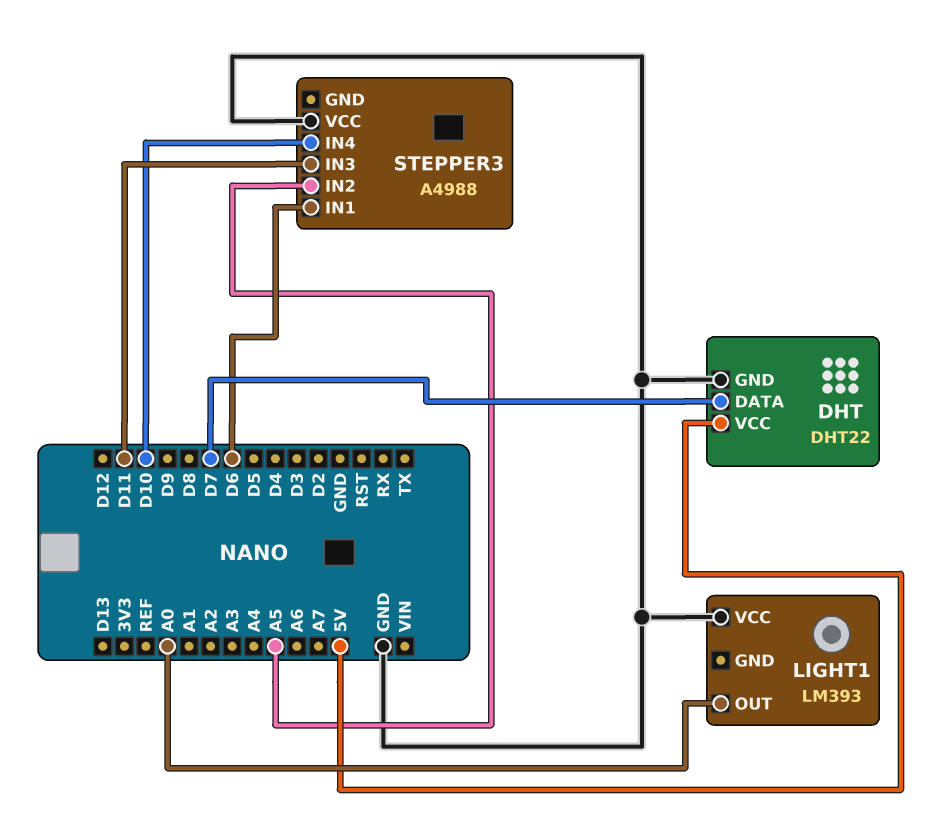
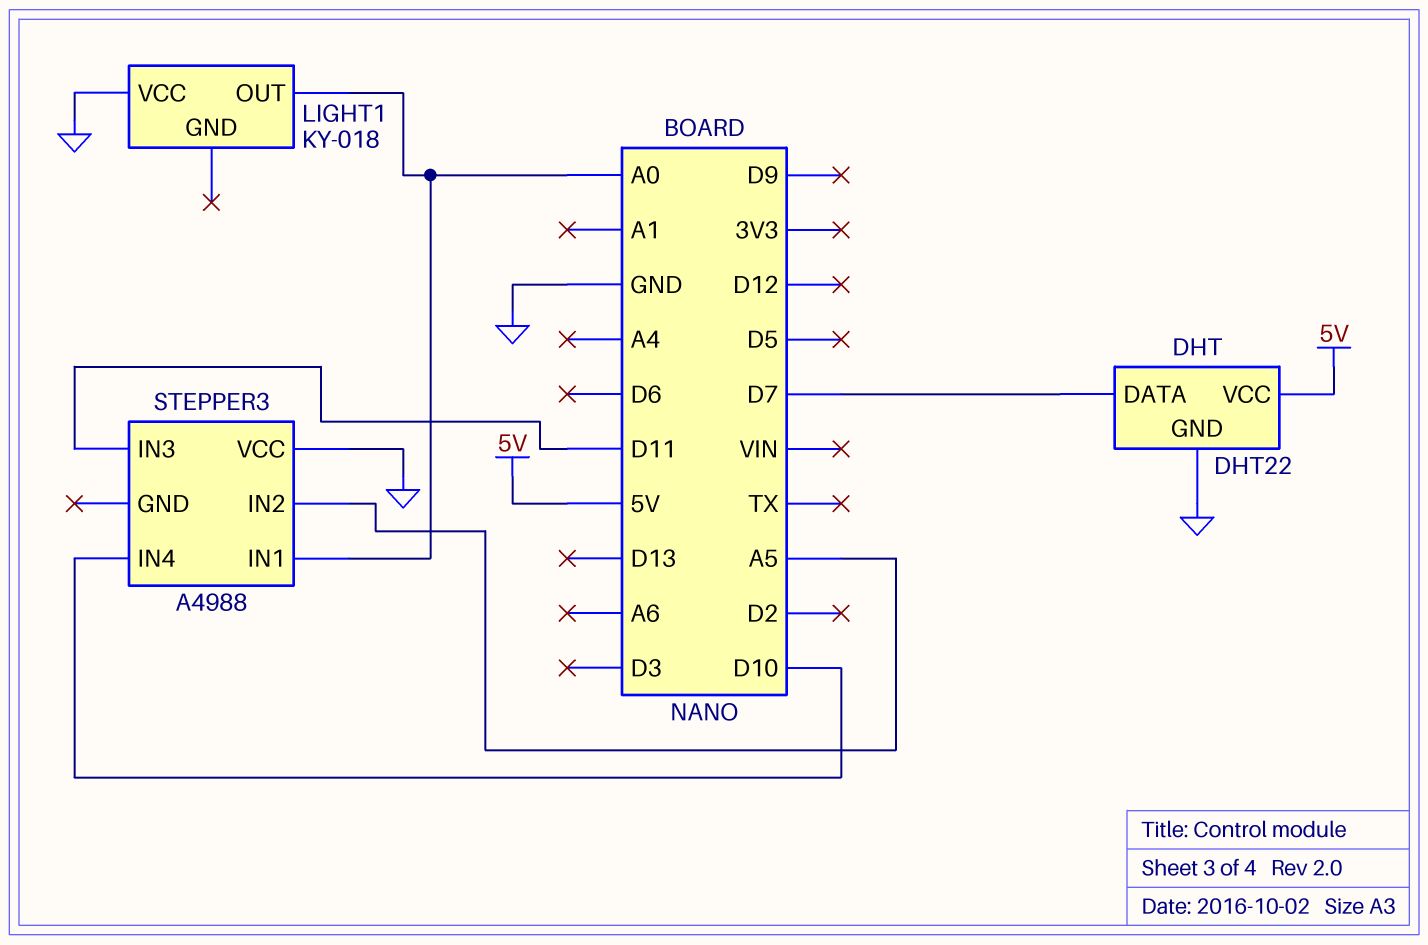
LIGHT1: LM393 -> KY-018
STEPPER3 pin IN1: D6 -> A0

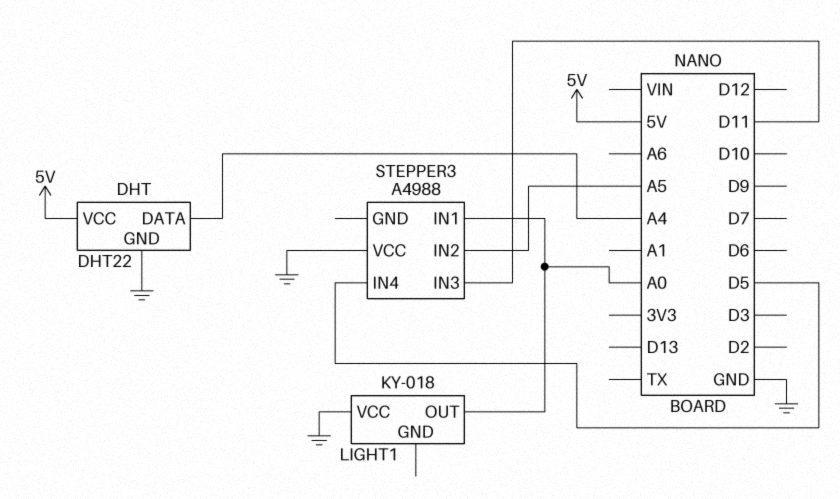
DHT pin DATA: D7 -> A4
STEPPER3 pin IN4: D10 -> D5

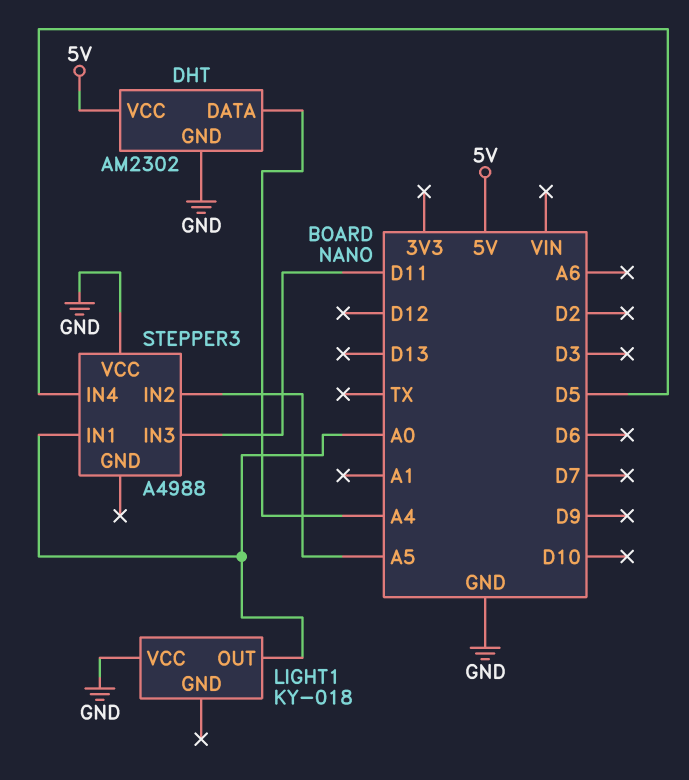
DHT: DHT22 -> AM2302

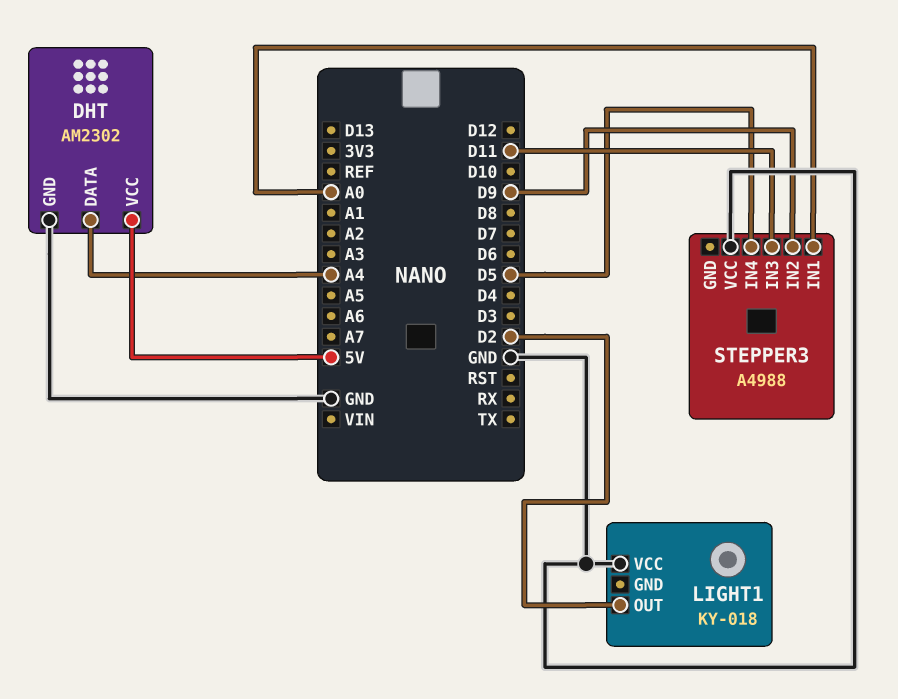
LIGHT1 pin OUT: A0 -> D2
STEPPER3 pin IN2: A5 -> D9

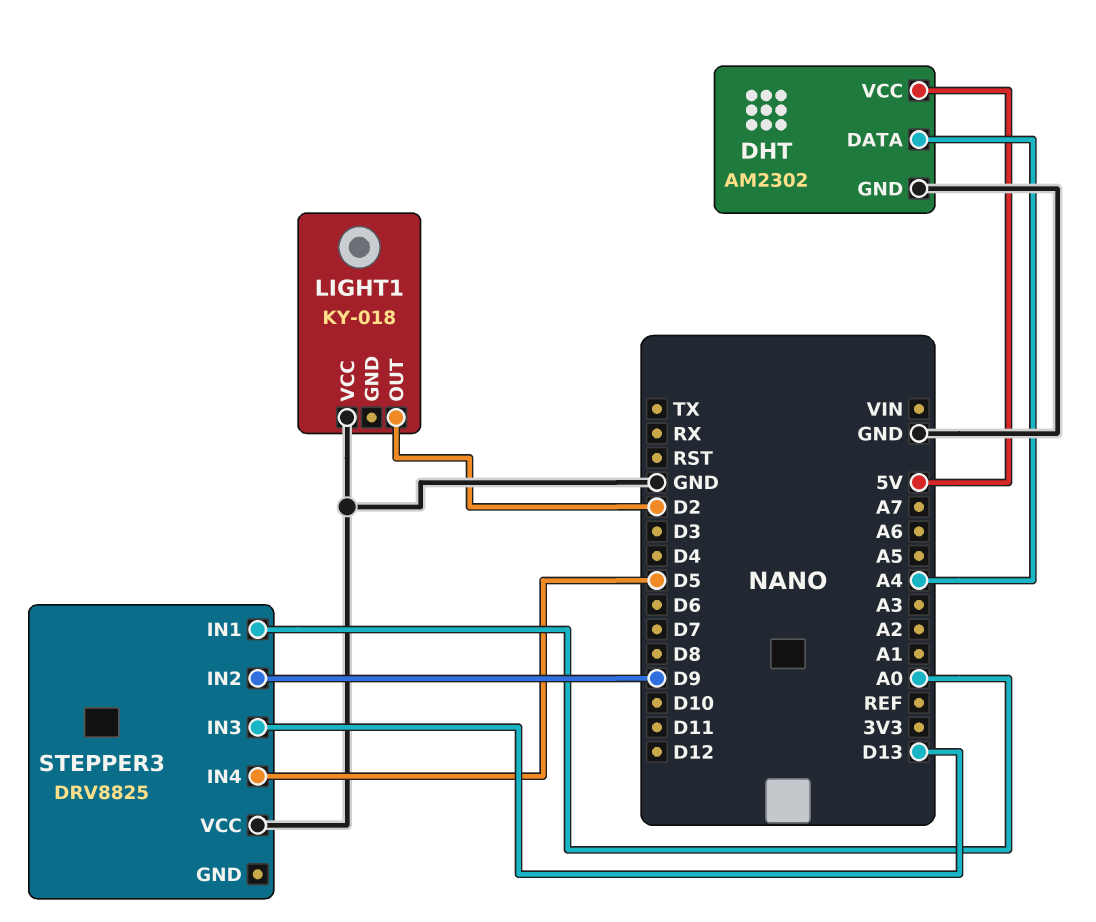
STEPPER3: A4988 -> DRV8825
STEPPER3 pin IN3: D11 -> D13

